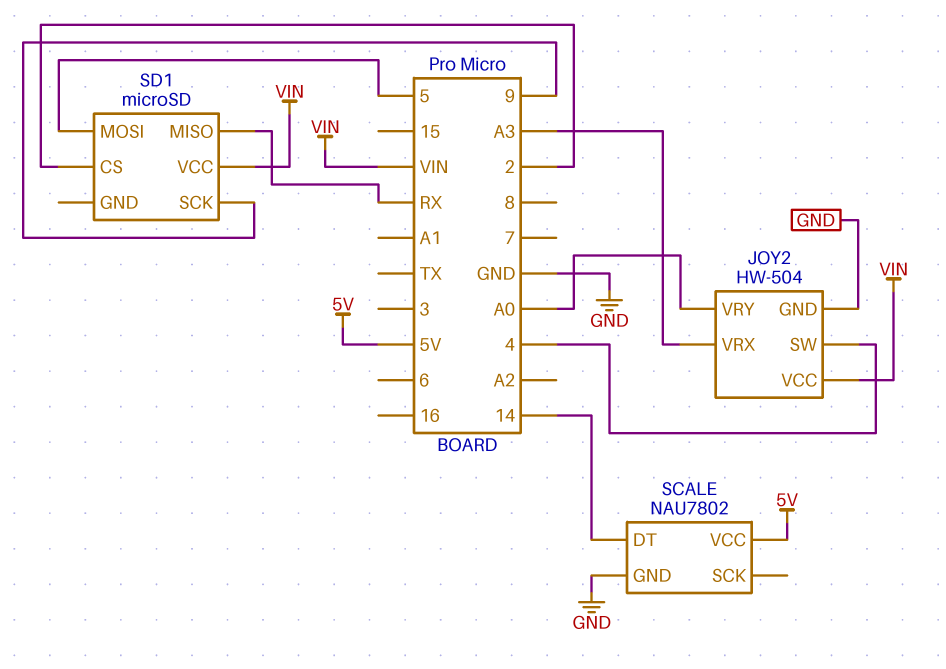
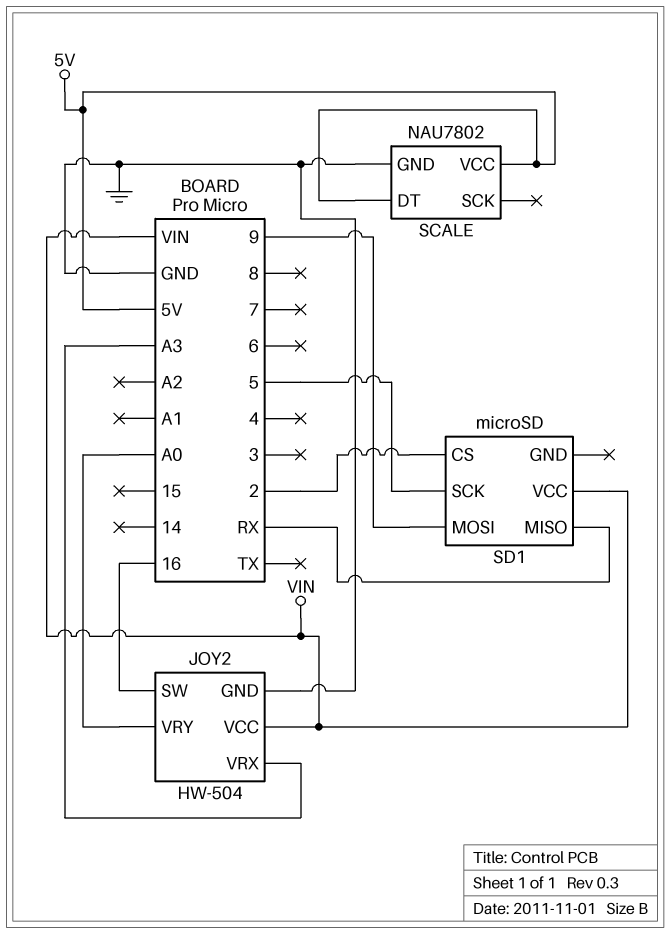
JOY2 pin SW: 4 -> 16
SCALE pin DT: 14 -> 5V
SD1 pin MOSI: 5 -> 9
SD1 pin SCK: 9 -> 5

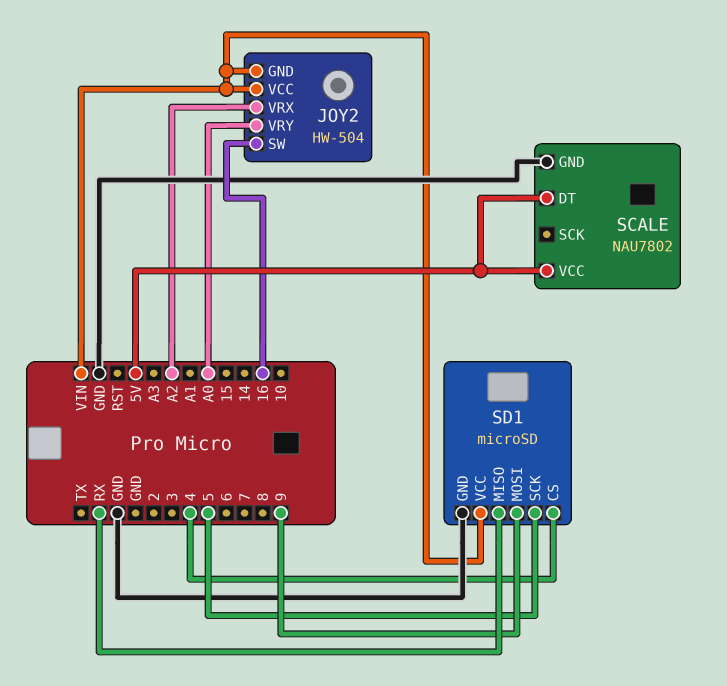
JOY2 pin GND: GND -> VIN
JOY2 pin VRX: A3 -> A2
SD1 pin CS: 2 -> 4
SD1 pin GND: none -> GND

